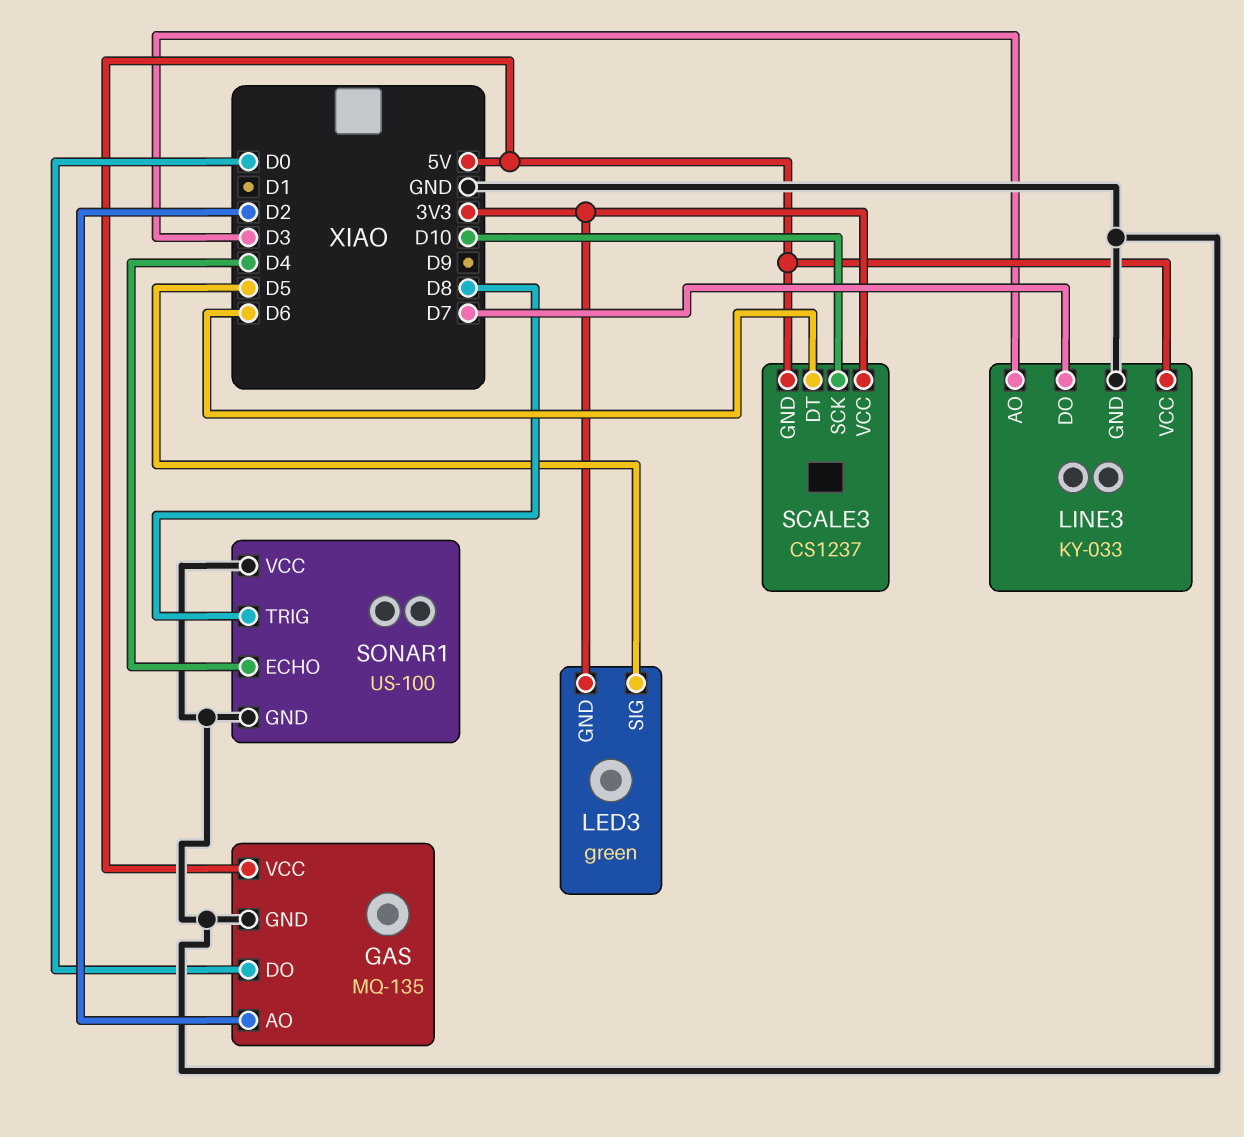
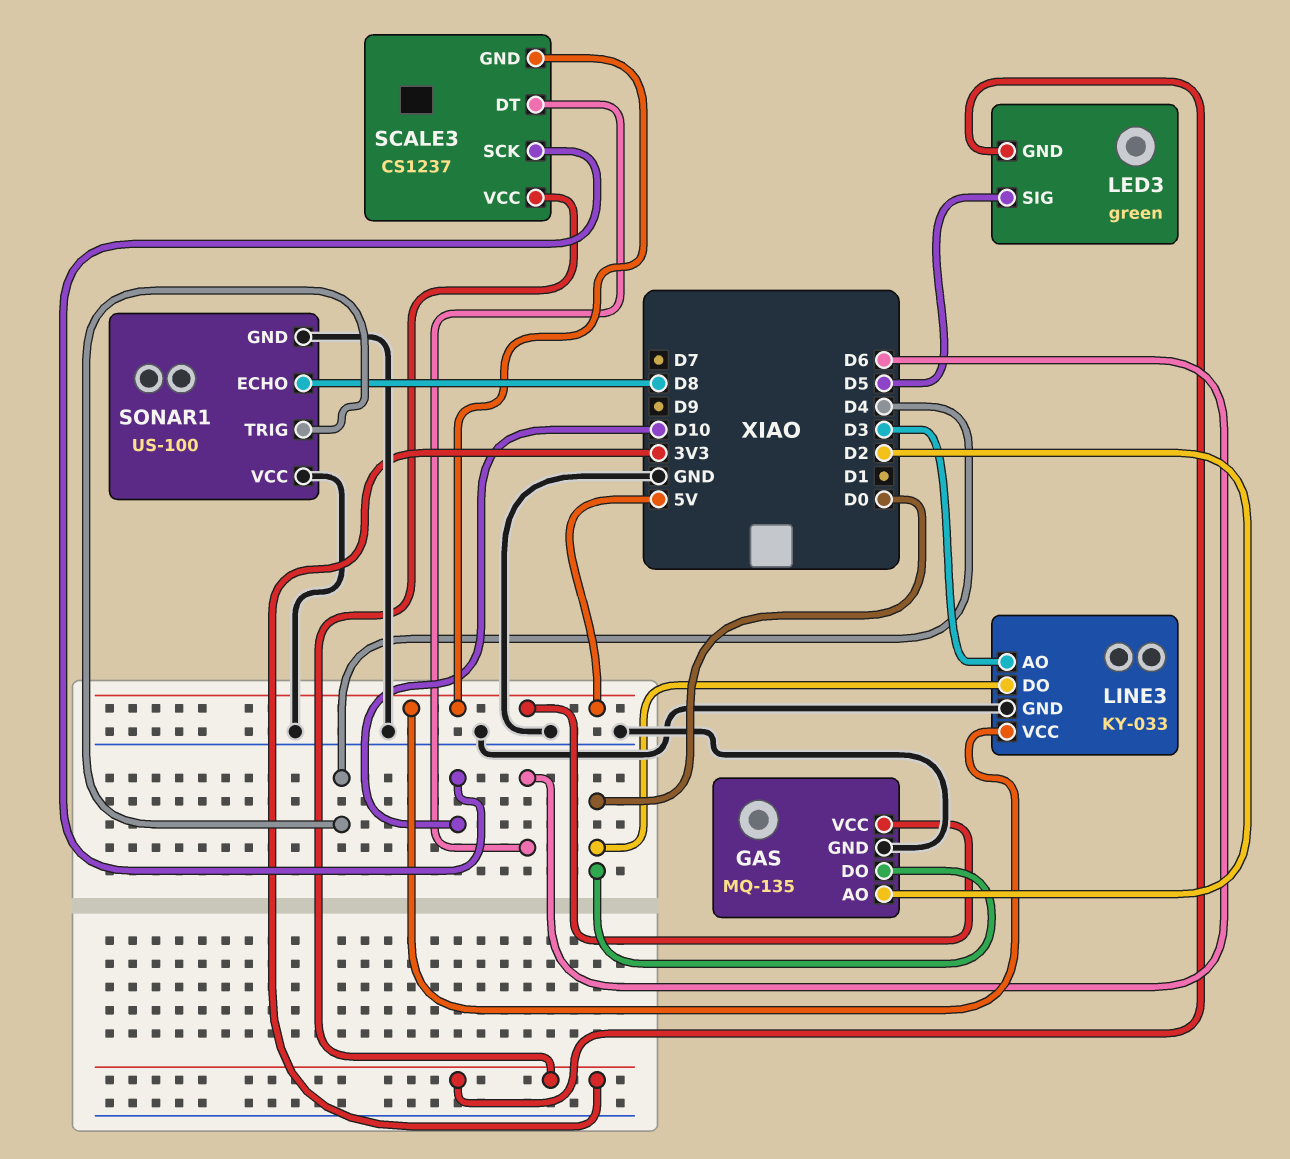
LINE3 pin DO: D7 -> D0
SONAR1 pin ECHO: D4 -> D8
SONAR1 pin TRIG: D8 -> D4

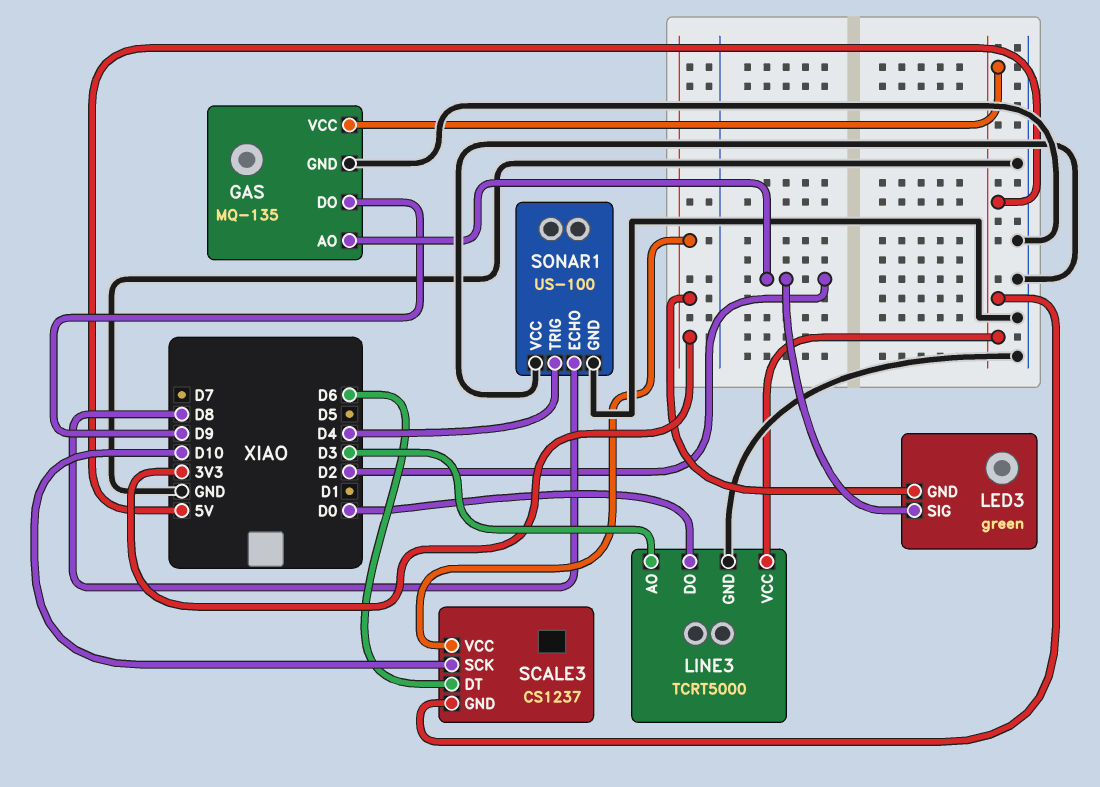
GAS pin DO: D0 -> D9
LED3 pin SIG: D5 -> D2
LINE3: KY-033 -> TCRT5000

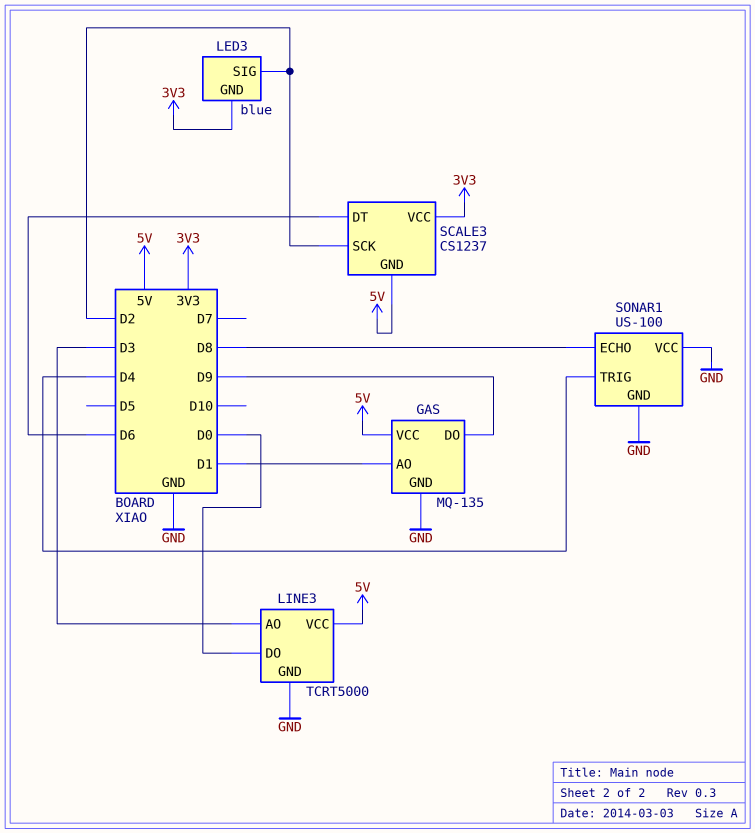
GAS pin AO: D2 -> D1
LED3: green -> blue
SCALE3 pin SCK: D10 -> D2

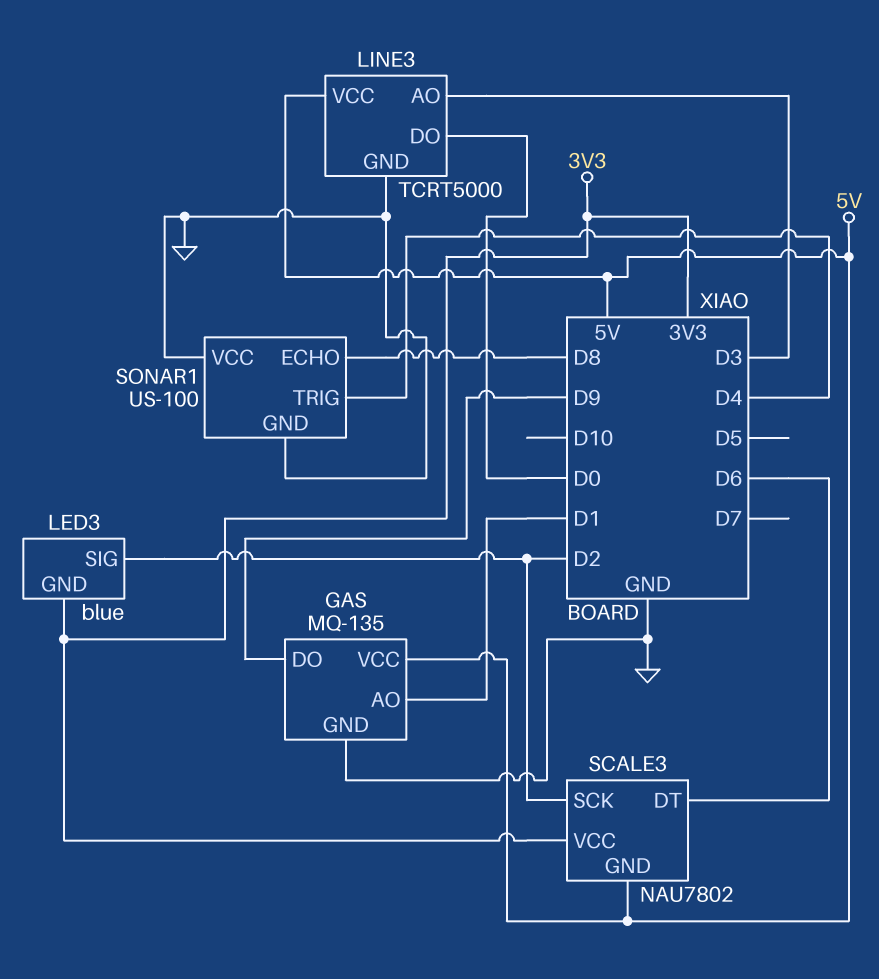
SCALE3: CS1237 -> NAU7802

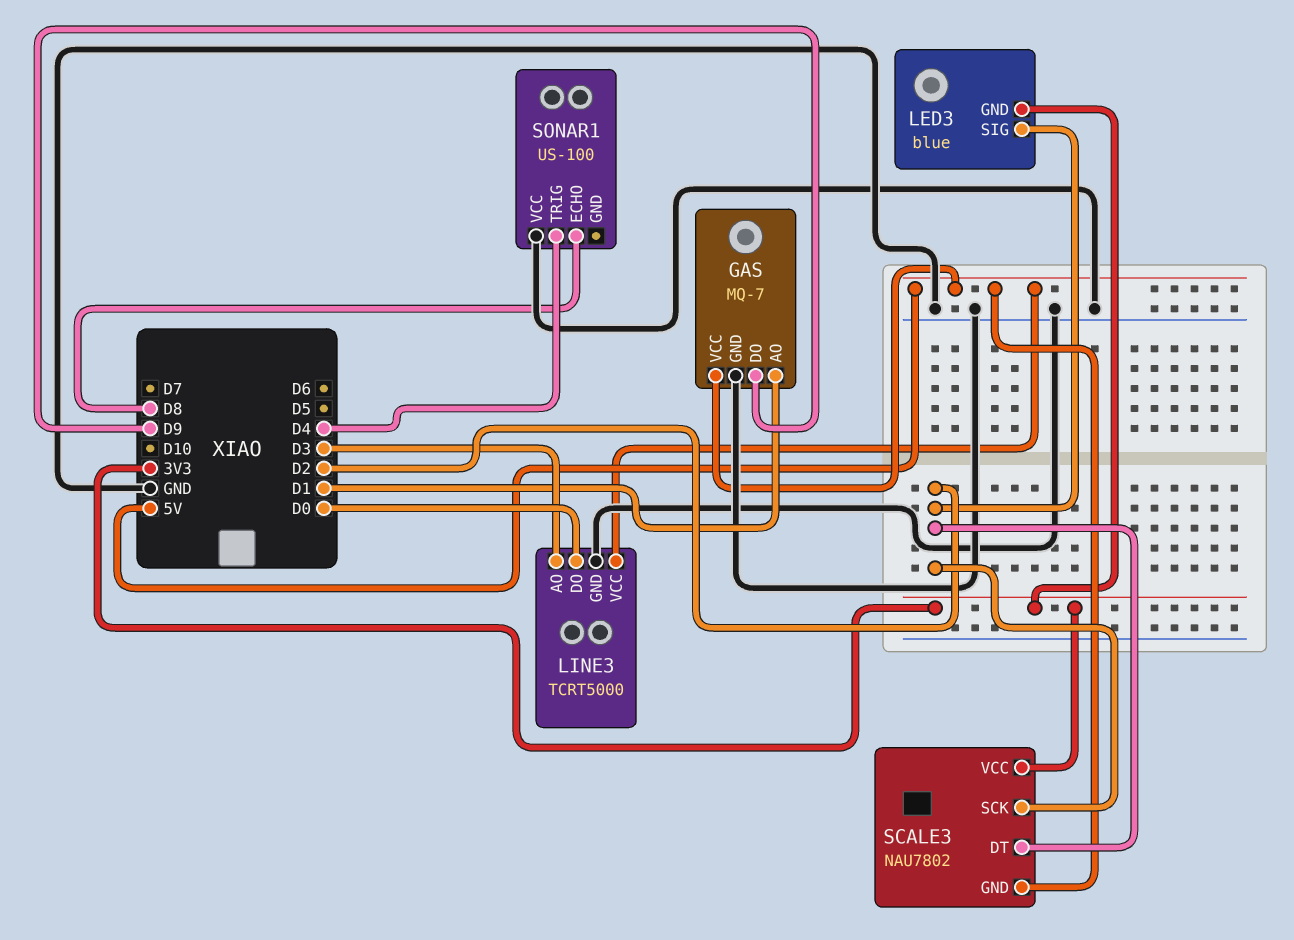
GAS: MQ-135 -> MQ-7
SCALE3 pin DT: D6 -> D2
SONAR1 pin GND: GND -> none

